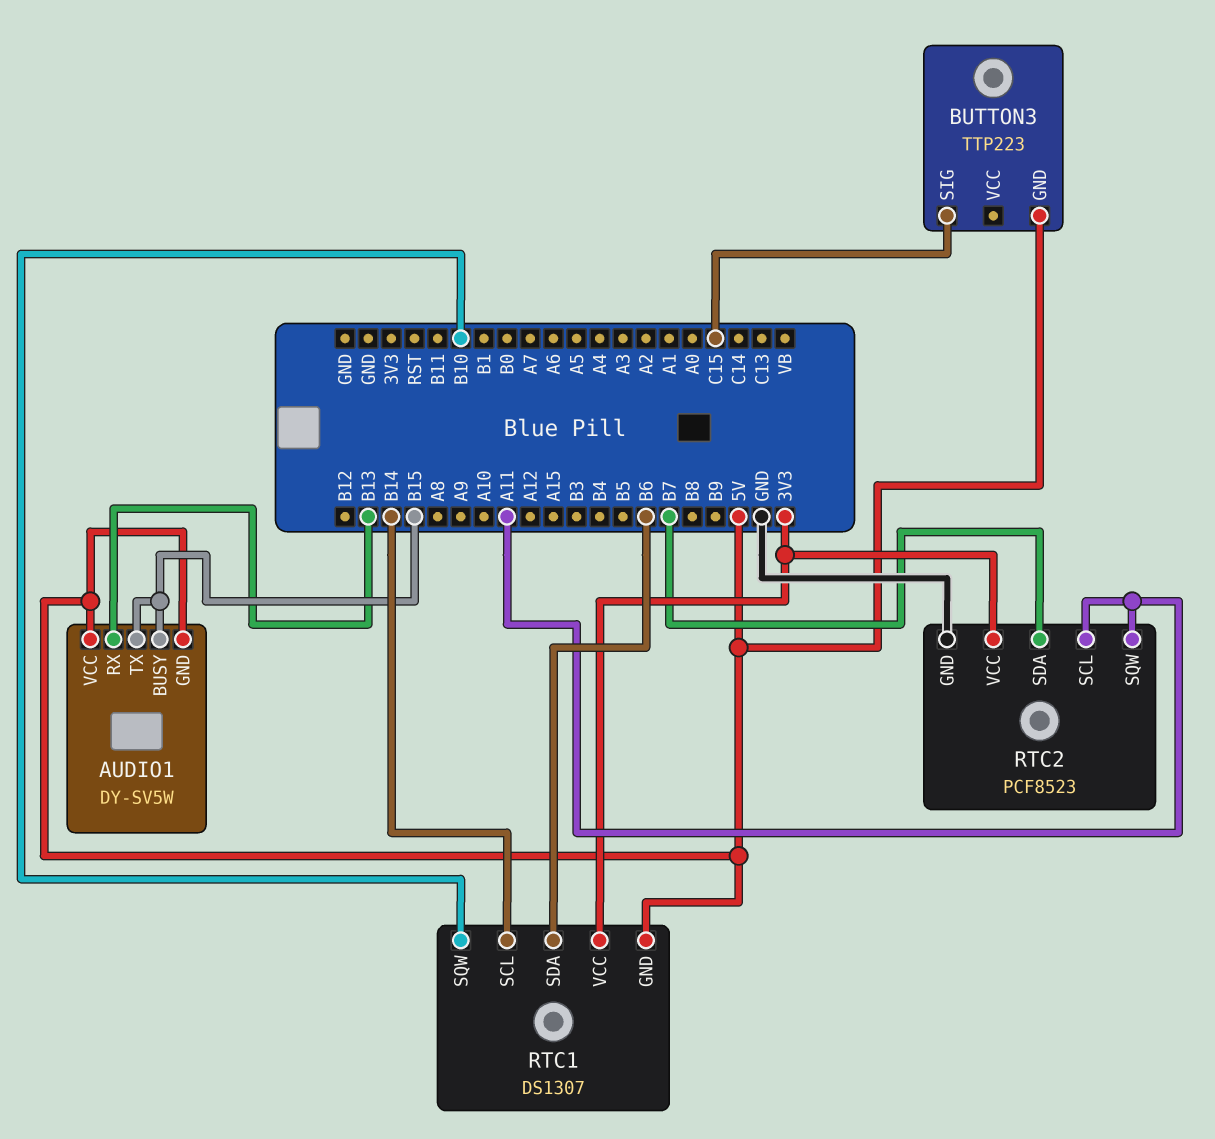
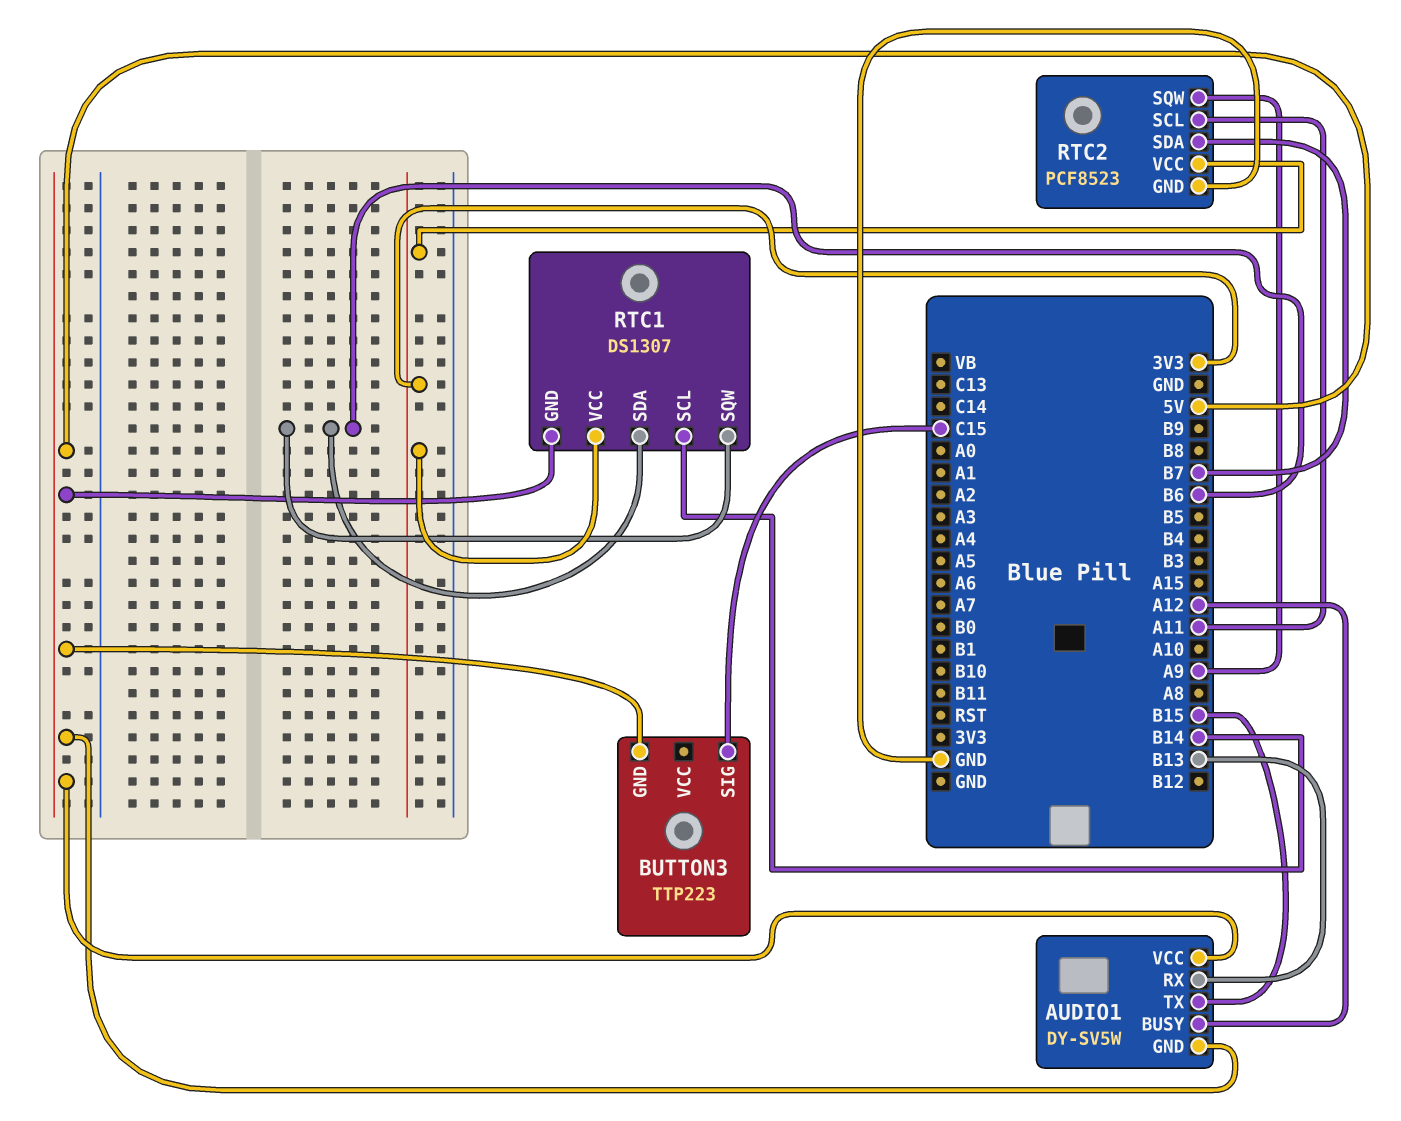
AUDIO1 pin BUSY: B15 -> A12
RTC1 pin SQW: B10 -> B6
RTC2 pin SQW: A11 -> A9

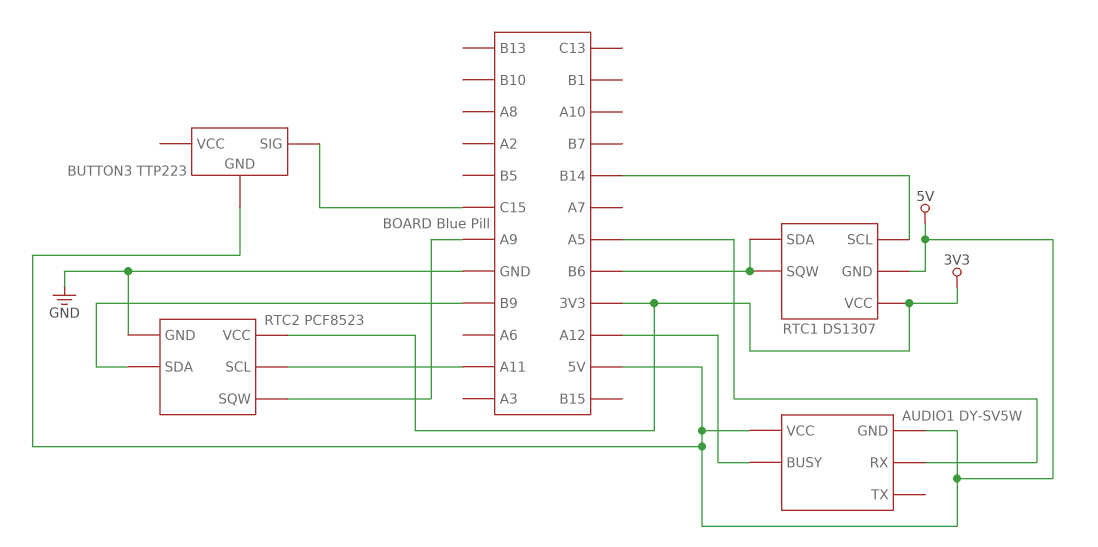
AUDIO1 pin RX: B13 -> A5
AUDIO1 pin TX: B15 -> none
RTC2 pin SDA: B7 -> B9

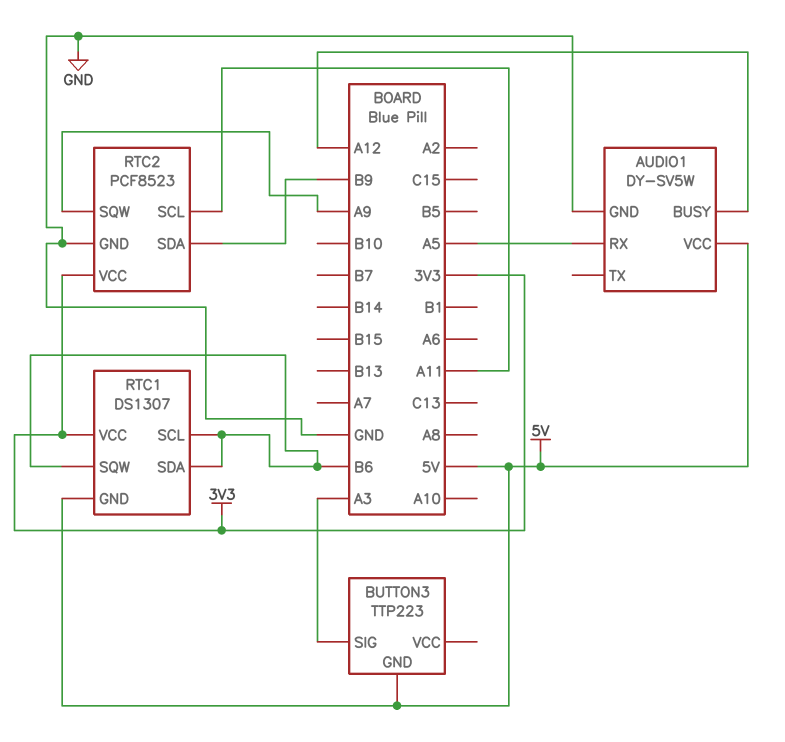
AUDIO1 pin GND: 5V -> GND
BUTTON3 pin SIG: C15 -> A3
RTC1 pin SCL: B14 -> B6

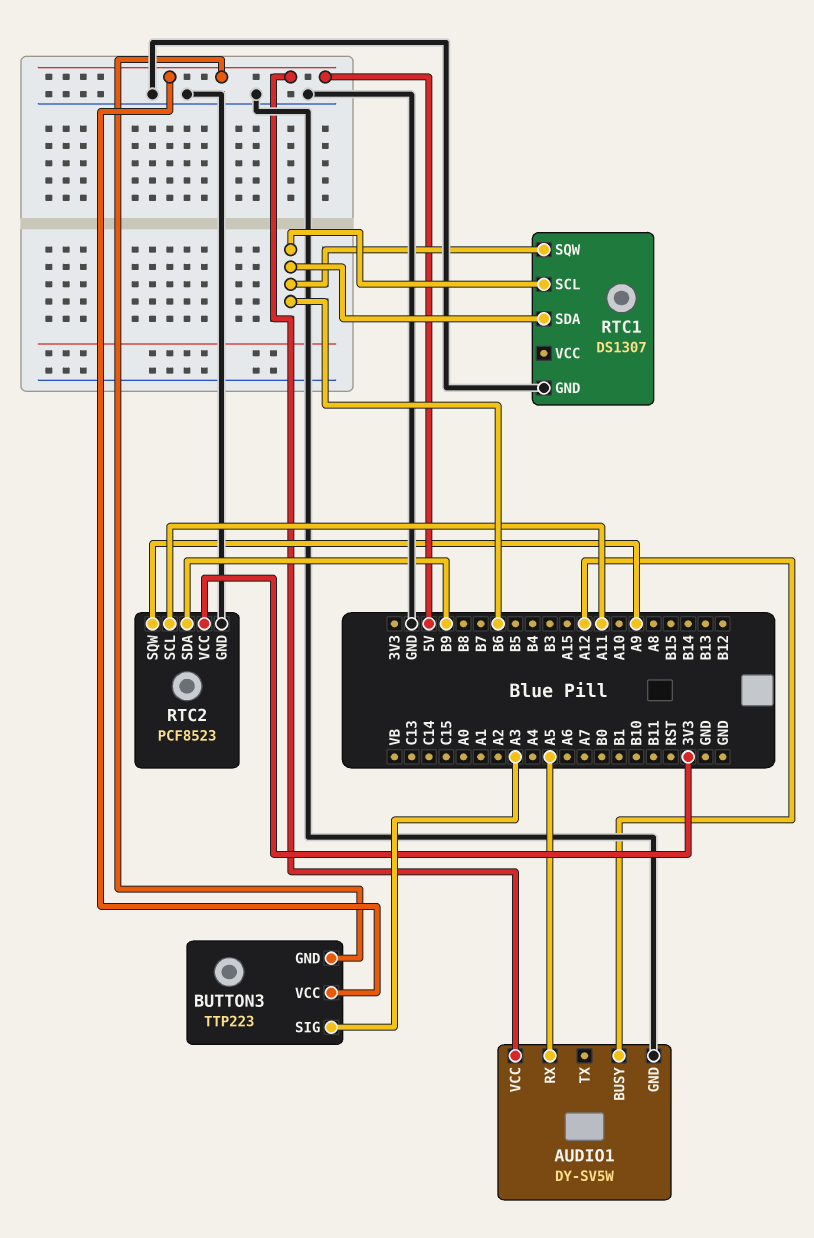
BUTTON3 pin VCC: none -> 5V
RTC1 pin GND: 5V -> GND
RTC1 pin VCC: 3V3 -> none

